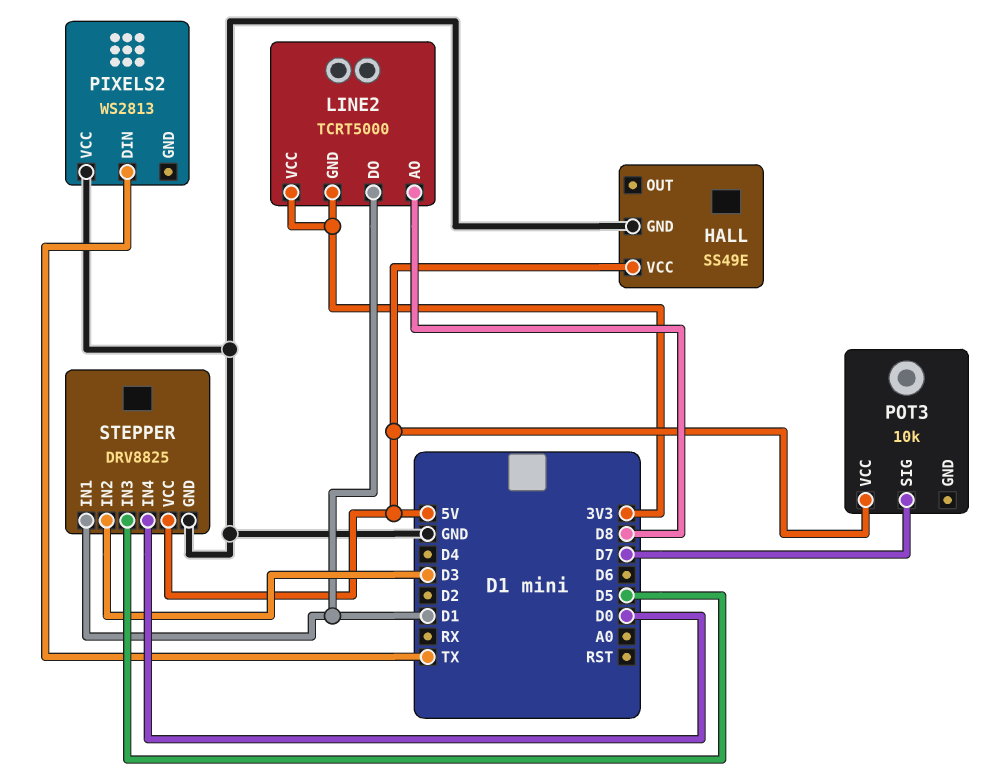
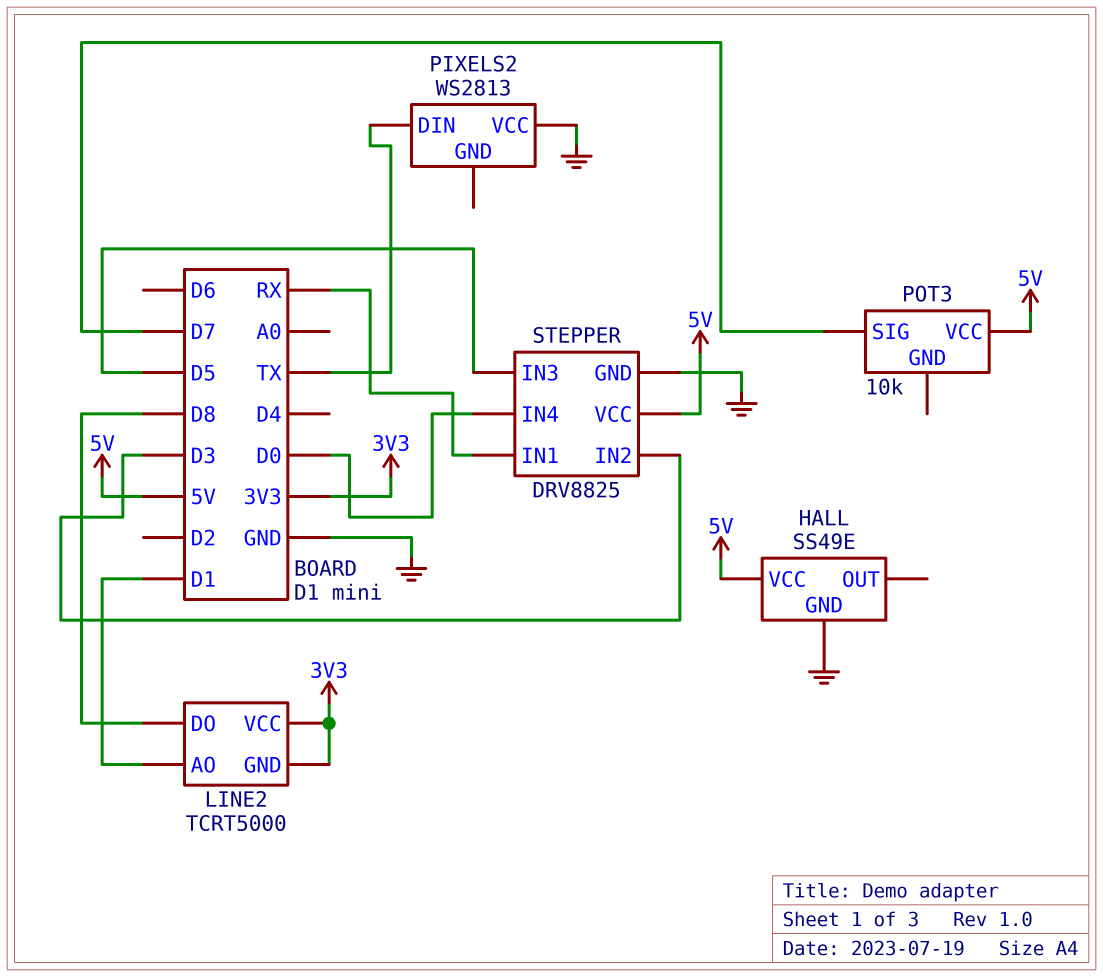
LINE2 pin AO: D8 -> D1
LINE2 pin DO: D1 -> D8
STEPPER pin IN1: D1 -> RX

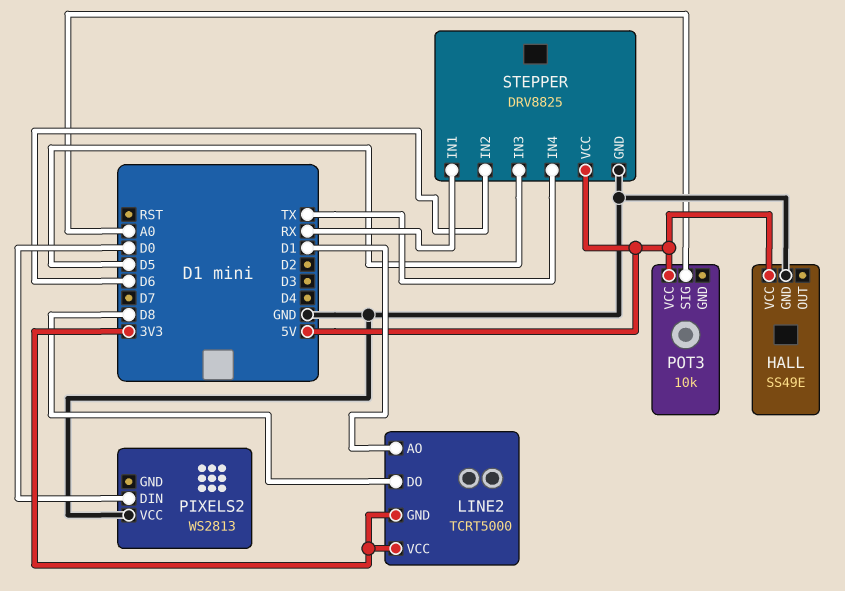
PIXELS2 pin DIN: TX -> D0
POT3 pin SIG: D7 -> A0
STEPPER pin IN2: D3 -> D6
STEPPER pin IN4: D0 -> TX

